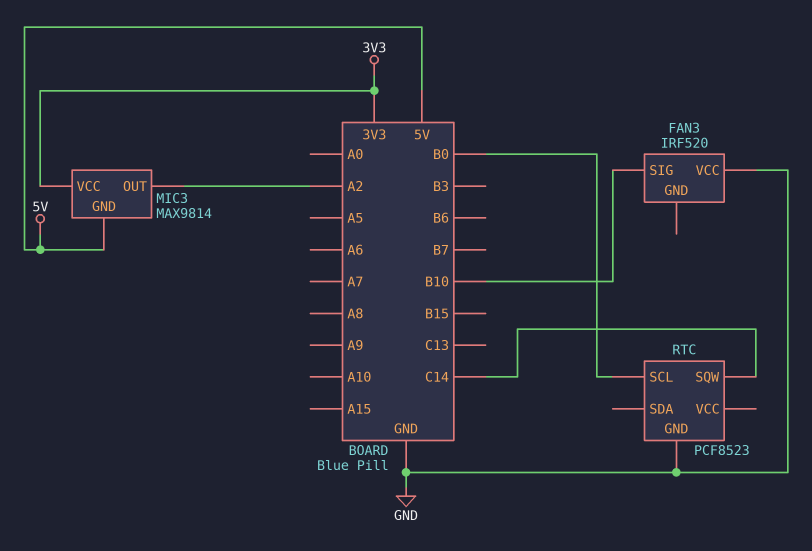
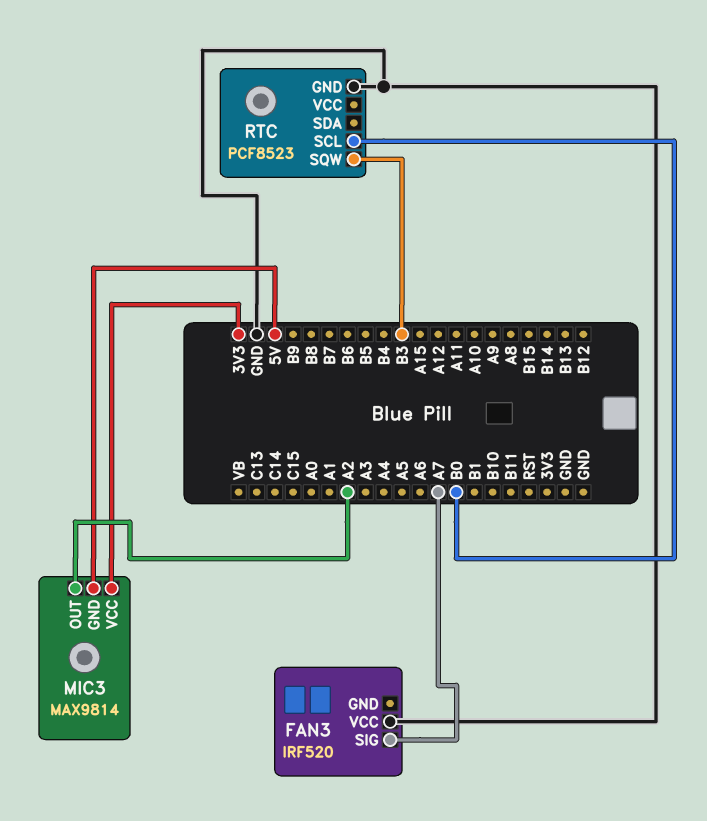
FAN3 pin SIG: B10 -> A7
RTC pin SQW: C14 -> B3

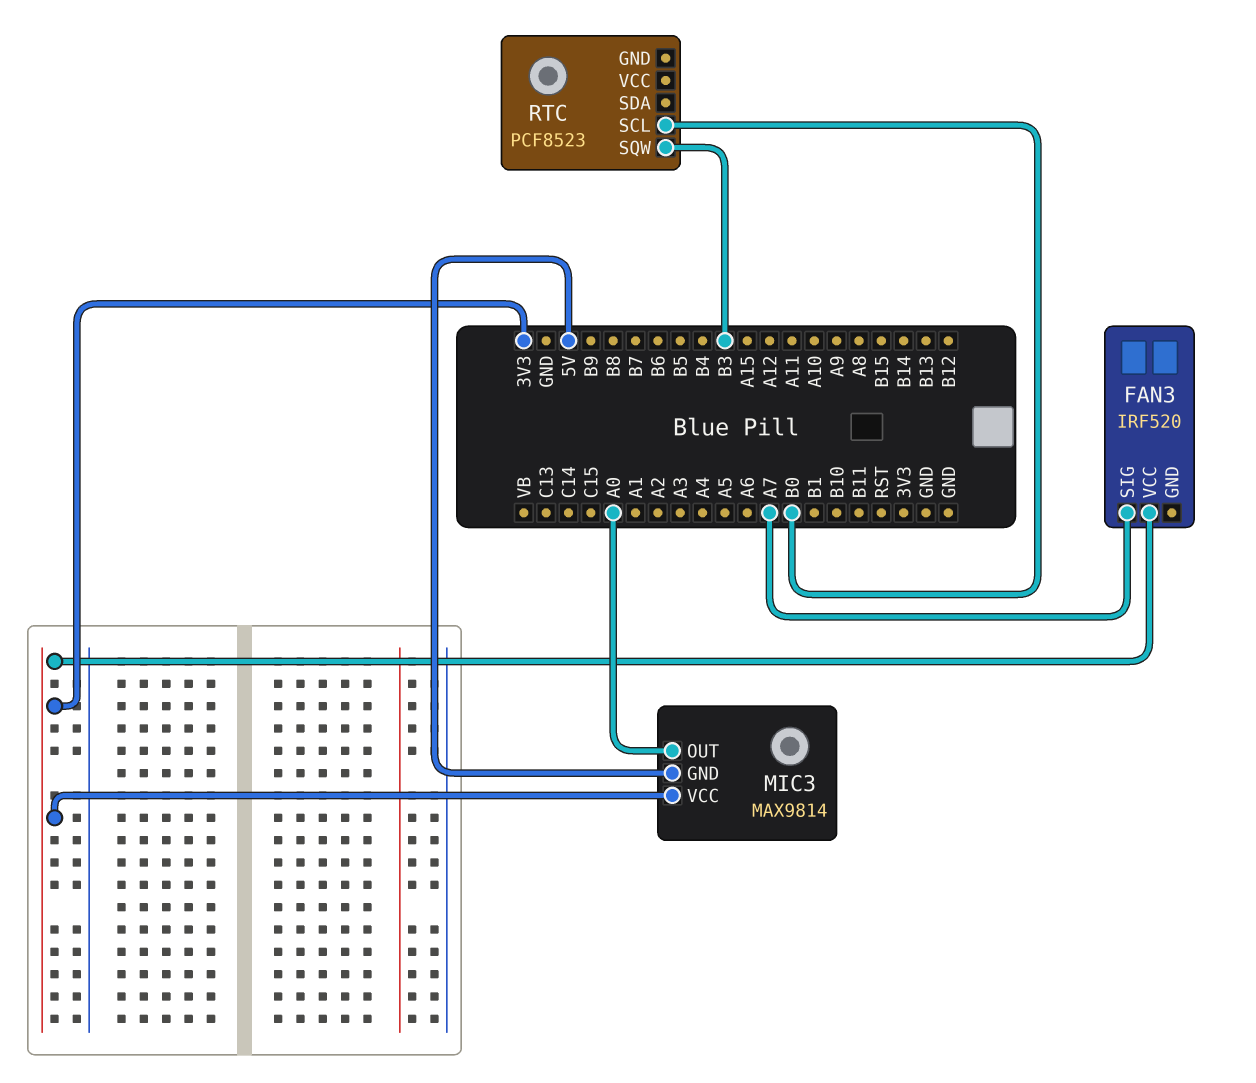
FAN3 pin VCC: GND -> 3V3
MIC3 pin OUT: A2 -> A0
RTC pin GND: GND -> none

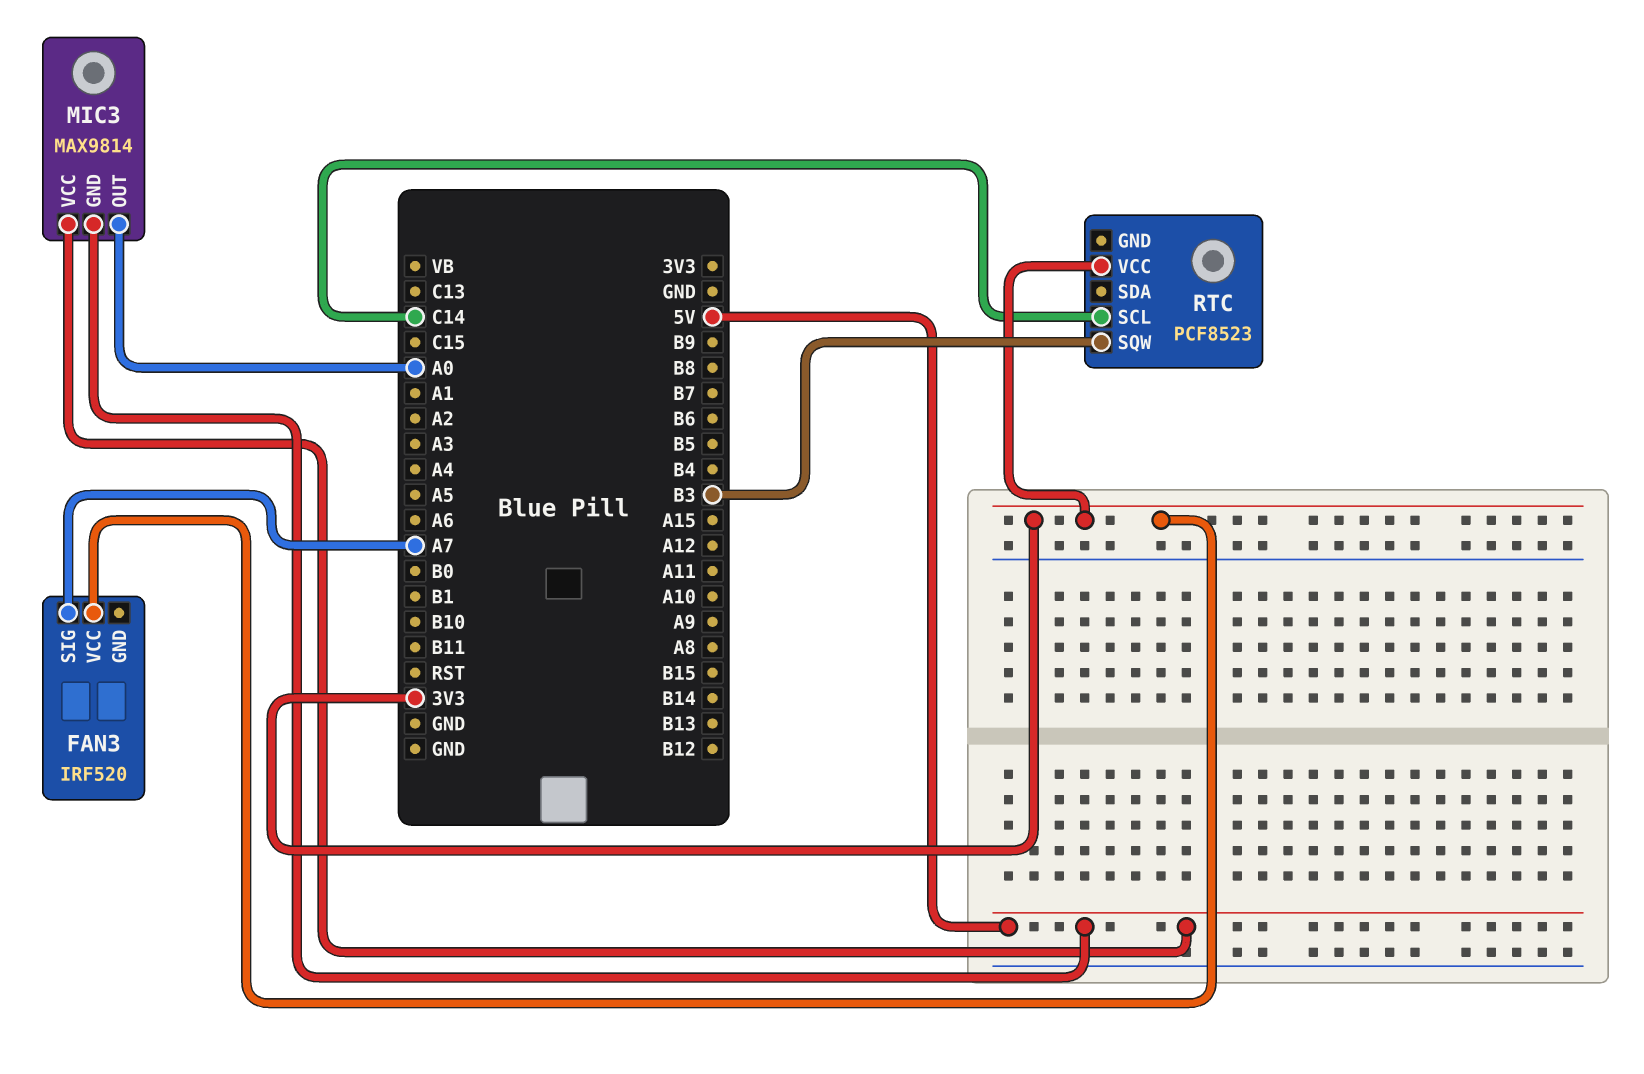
MIC3 pin VCC: 3V3 -> 5V
RTC pin SCL: B0 -> C14
RTC pin VCC: none -> 3V3

